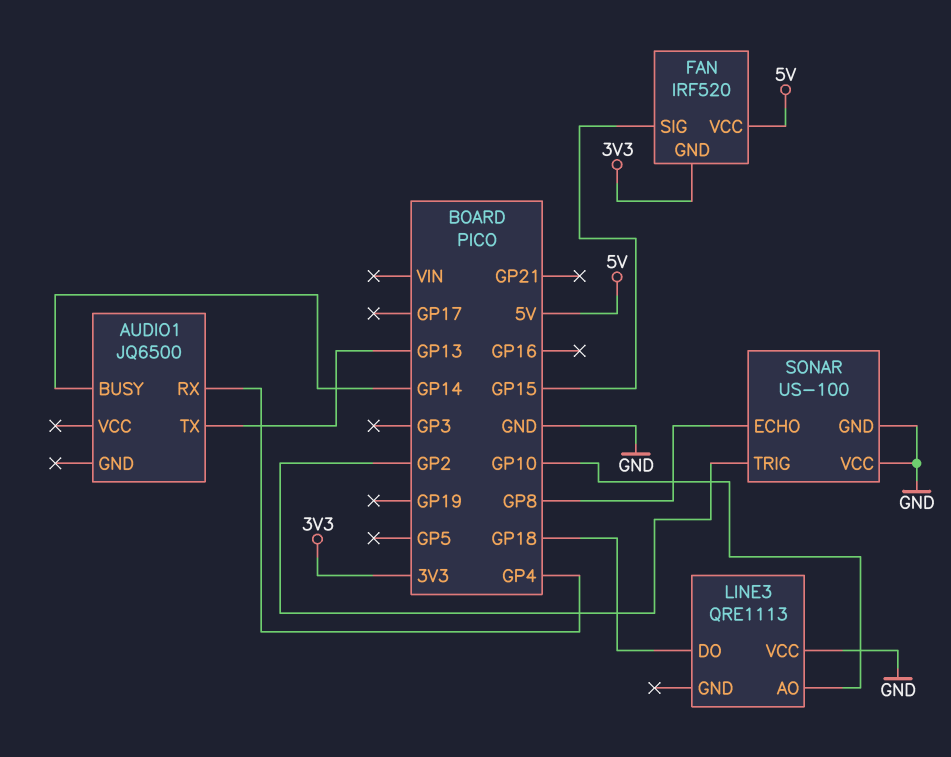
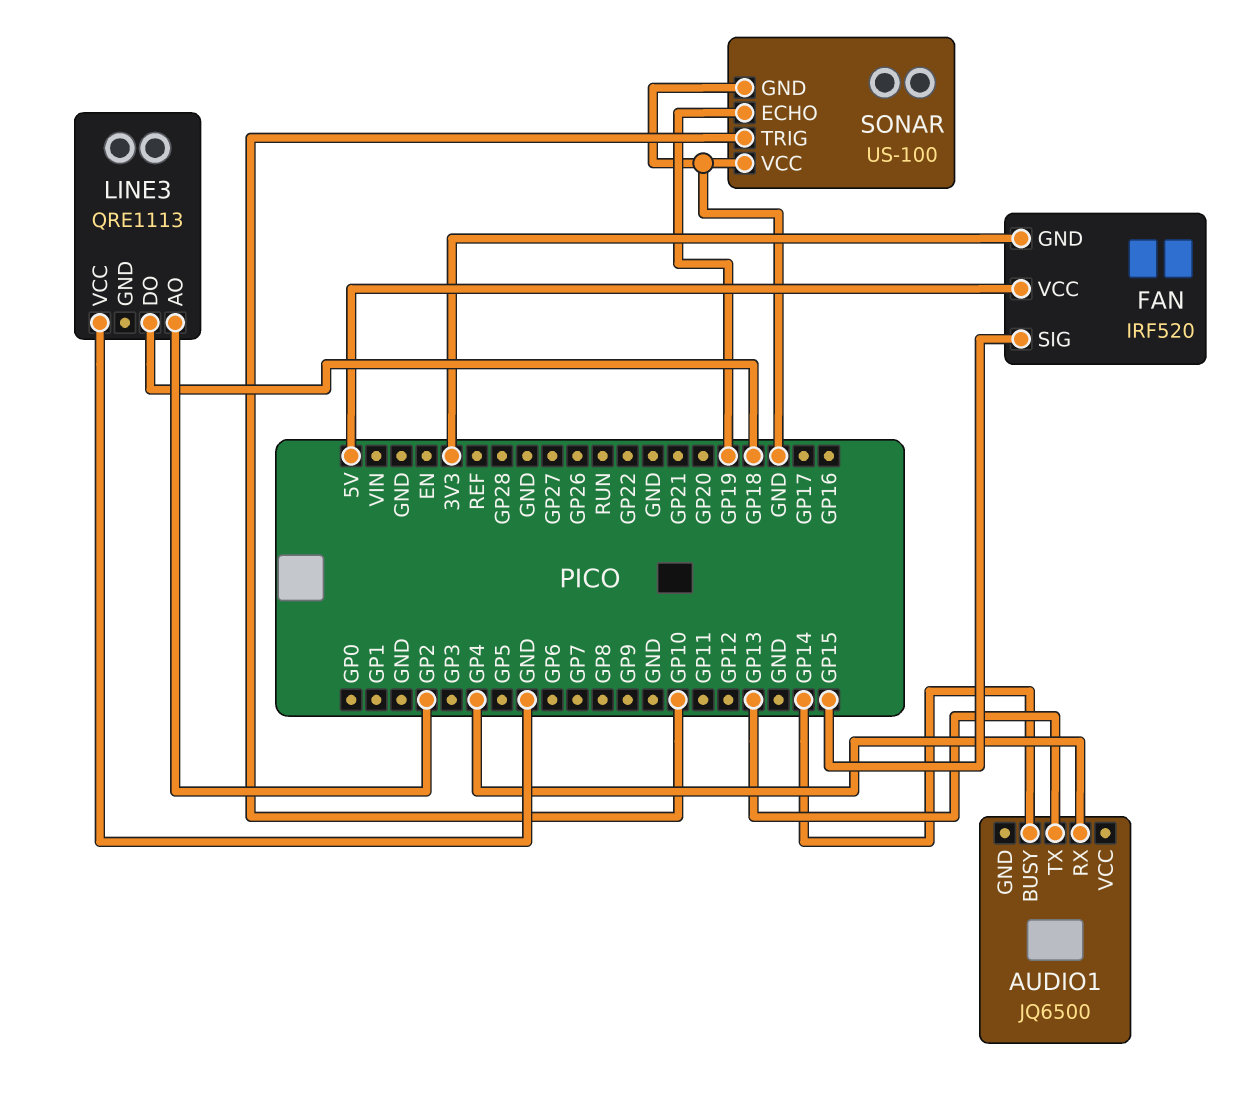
LINE3 pin AO: GP10 -> GP2
SONAR pin ECHO: GP8 -> GP19
SONAR pin TRIG: GP2 -> GP10

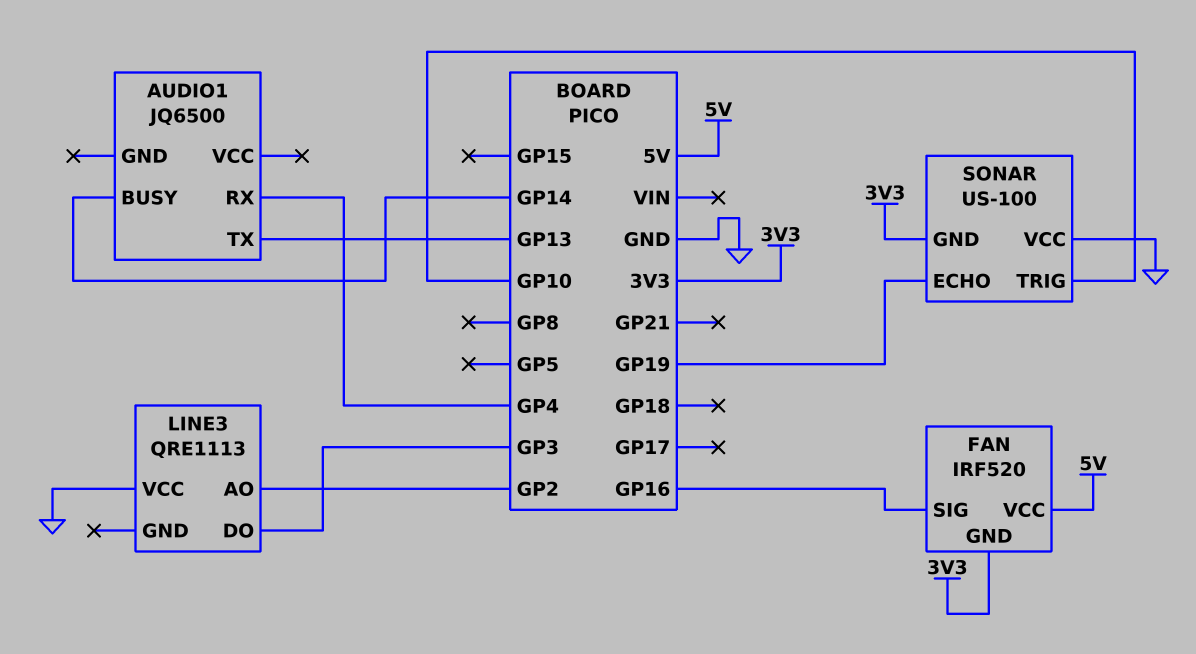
FAN pin SIG: GP15 -> GP16
LINE3 pin DO: GP18 -> GP3
SONAR pin GND: GND -> 3V3

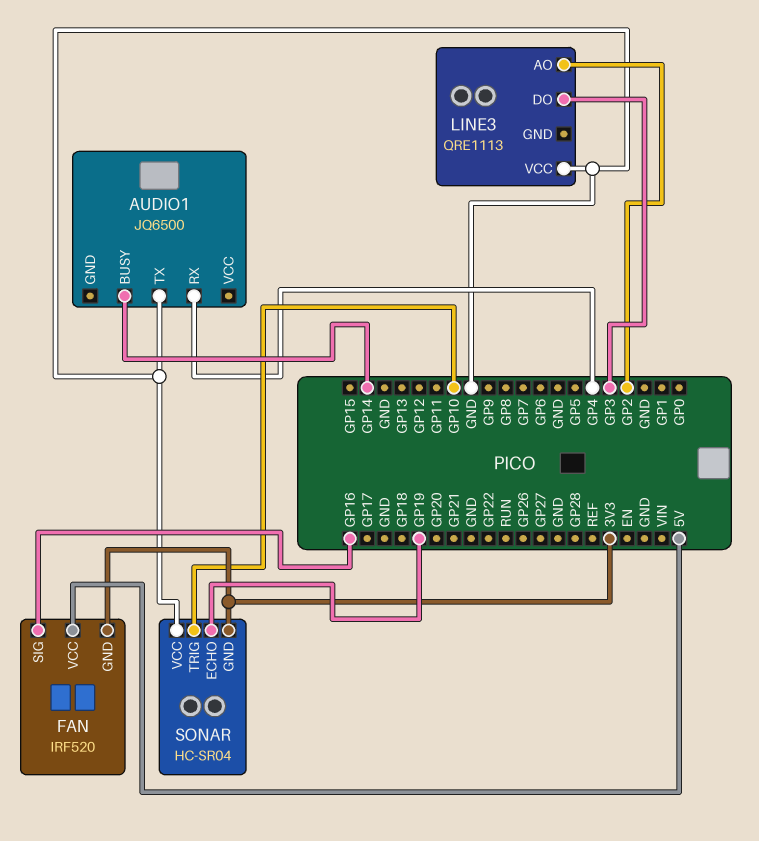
AUDIO1 pin TX: GP13 -> GND
SONAR: US-100 -> HC-SR04

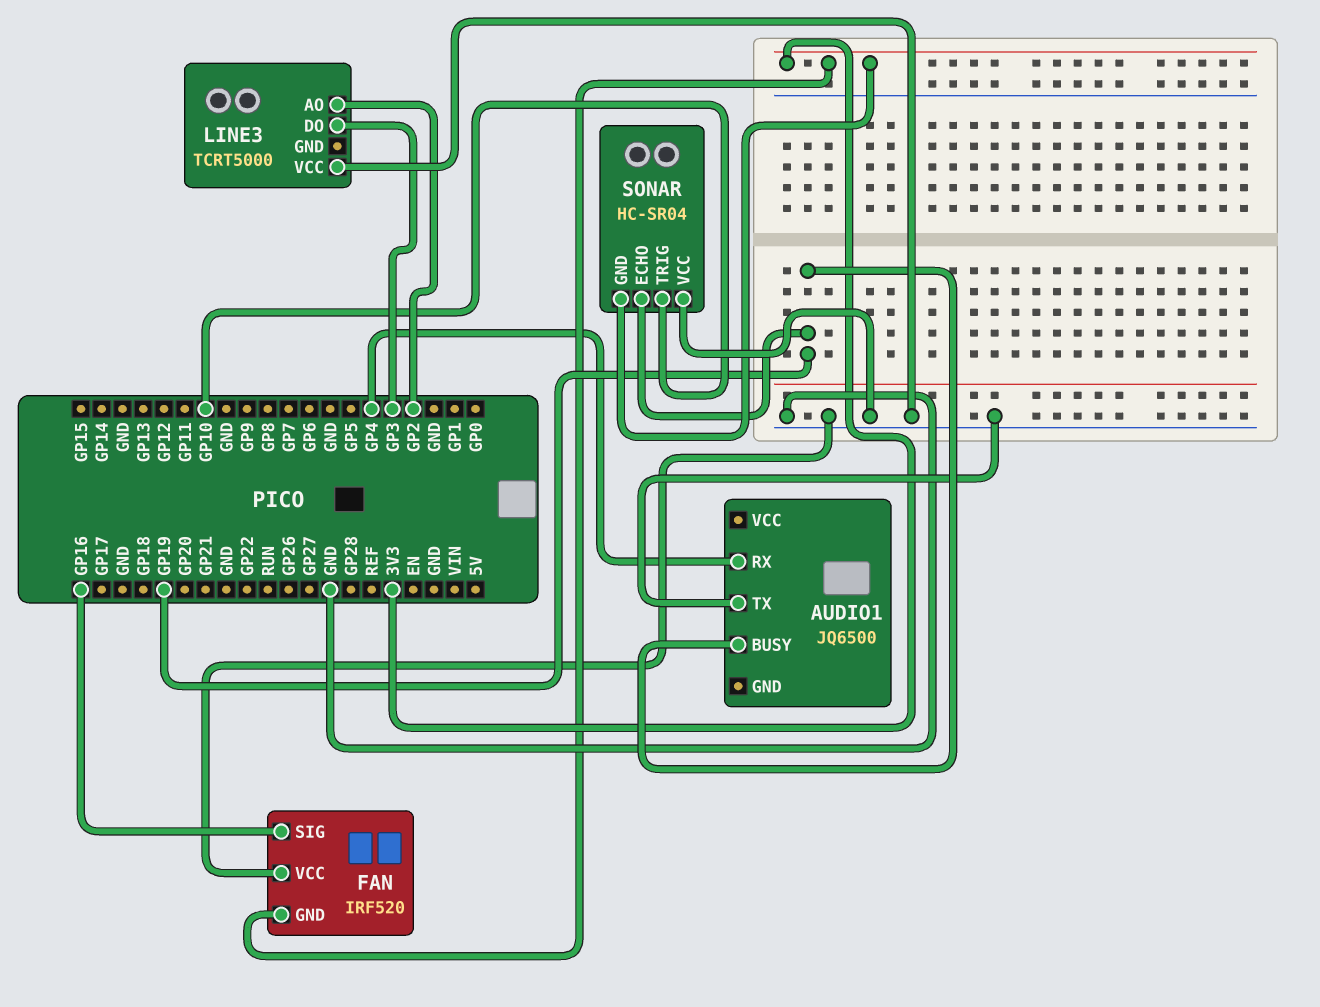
AUDIO1 pin BUSY: GP14 -> GP19
FAN pin VCC: 5V -> GND
LINE3: QRE1113 -> TCRT5000

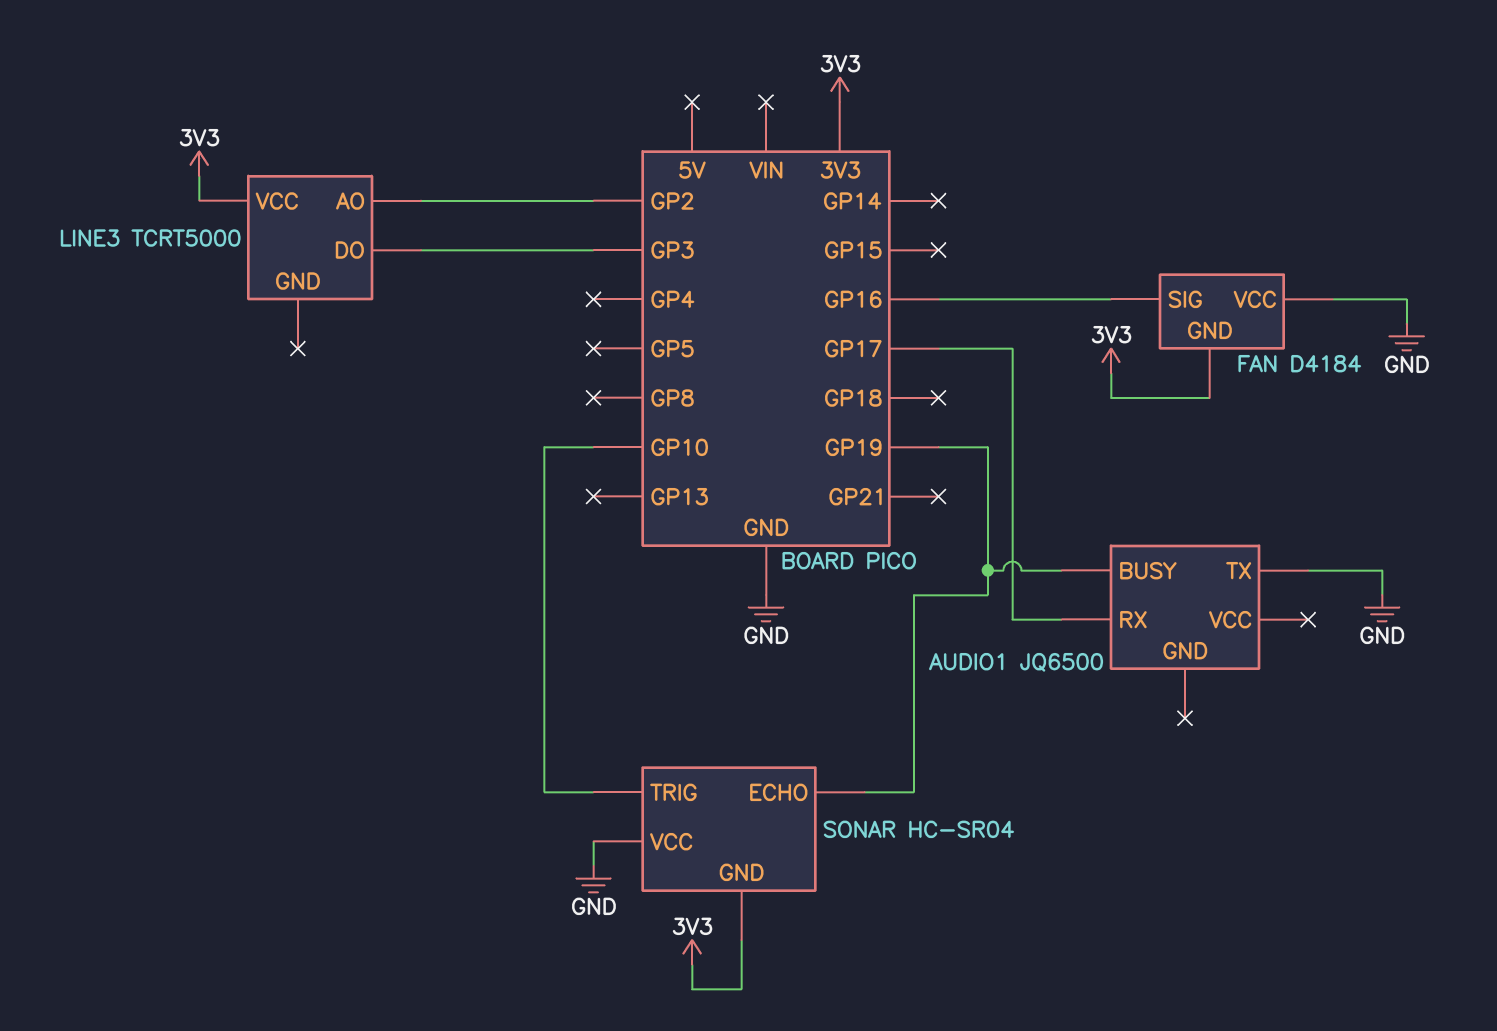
AUDIO1 pin RX: GP4 -> GP17
FAN: IRF520 -> D4184
LINE3 pin VCC: GND -> 3V3

